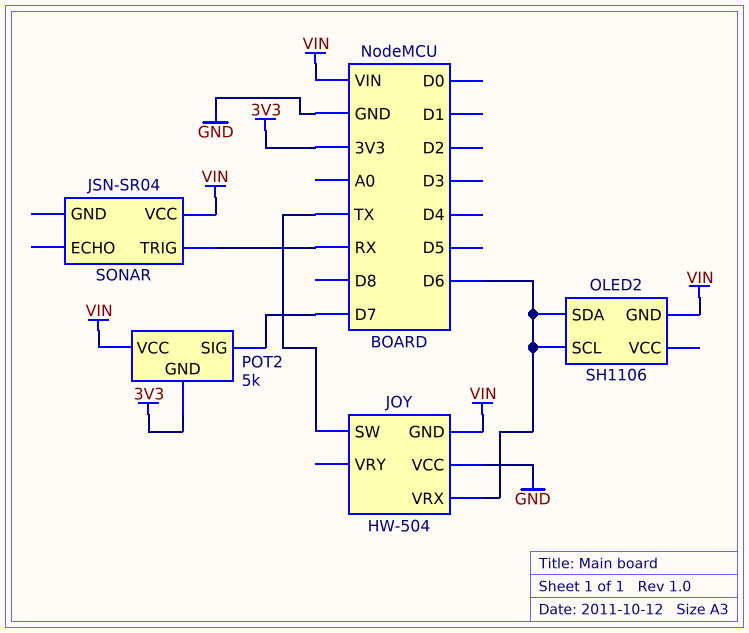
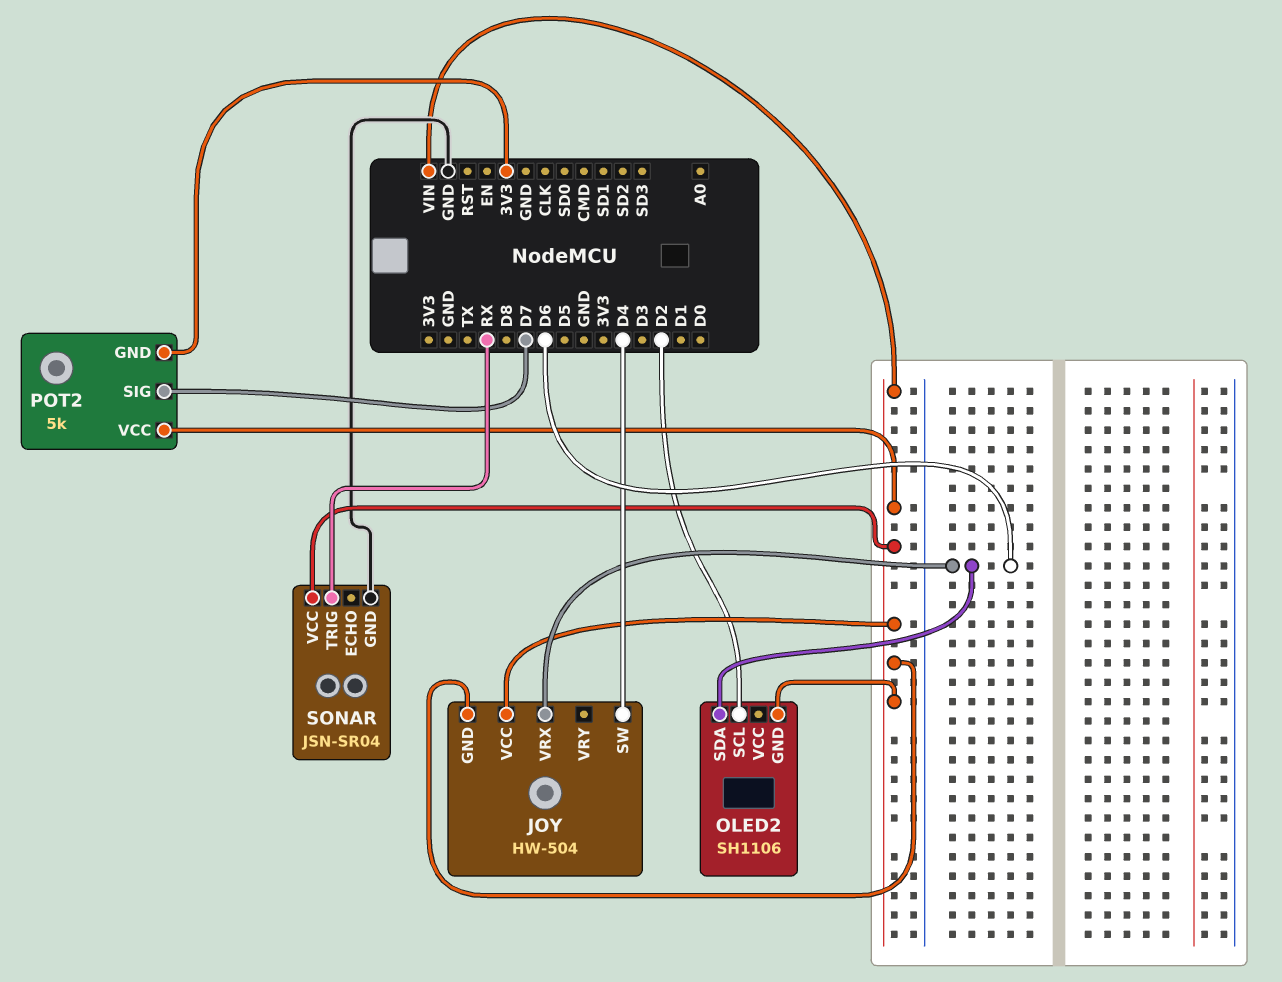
JOY pin SW: TX -> D4
JOY pin VCC: GND -> VIN
OLED2 pin SCL: D6 -> D2
SONAR pin GND: none -> GND

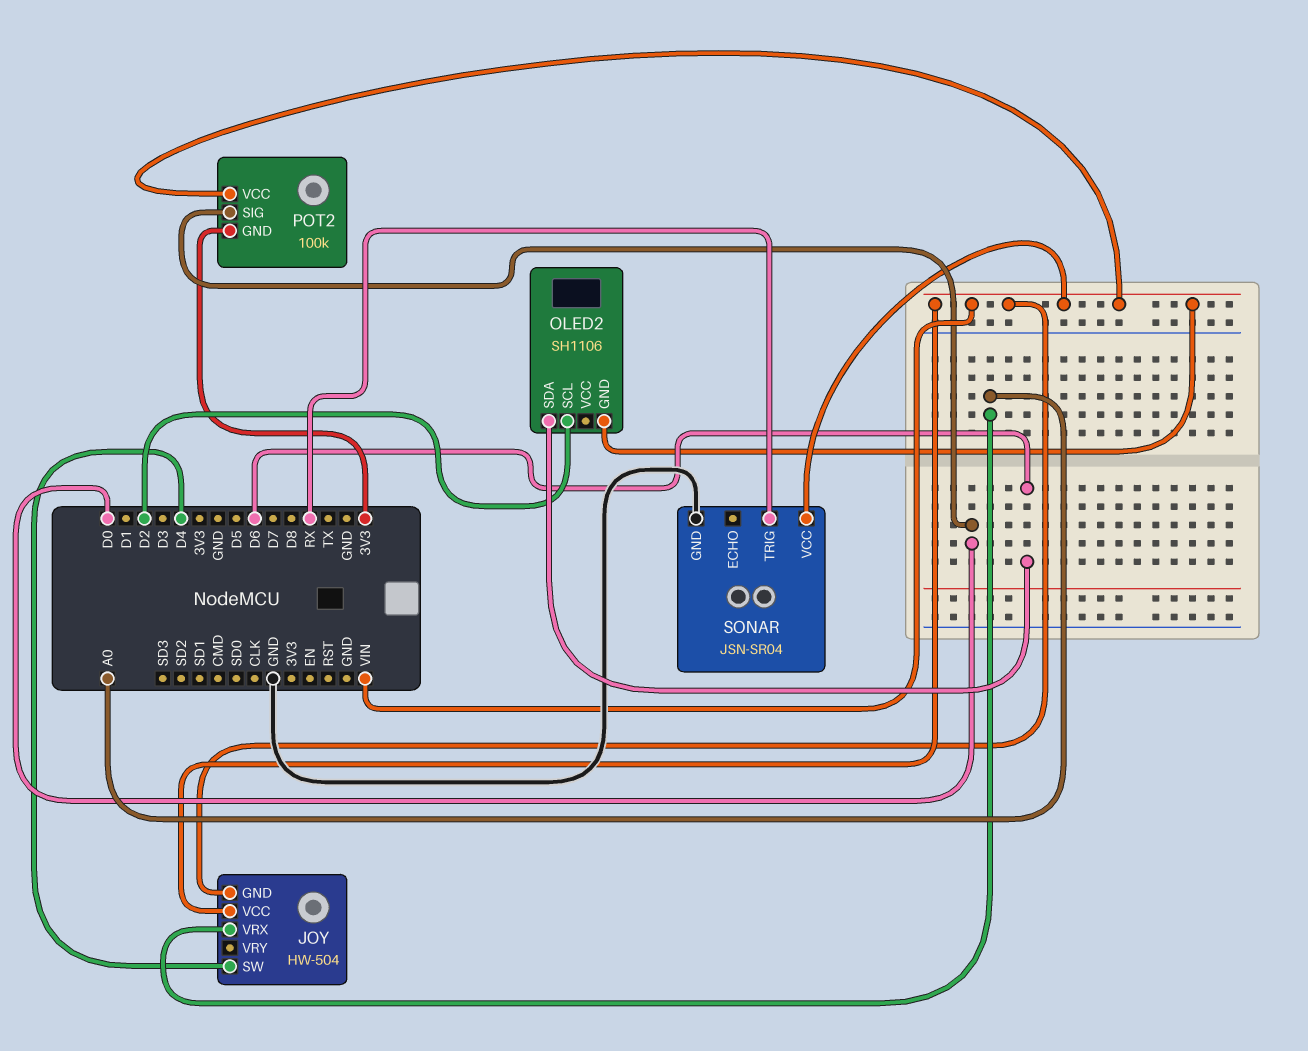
JOY pin VRX: D6 -> A0
POT2: 5k -> 100k
POT2 pin SIG: D7 -> D0

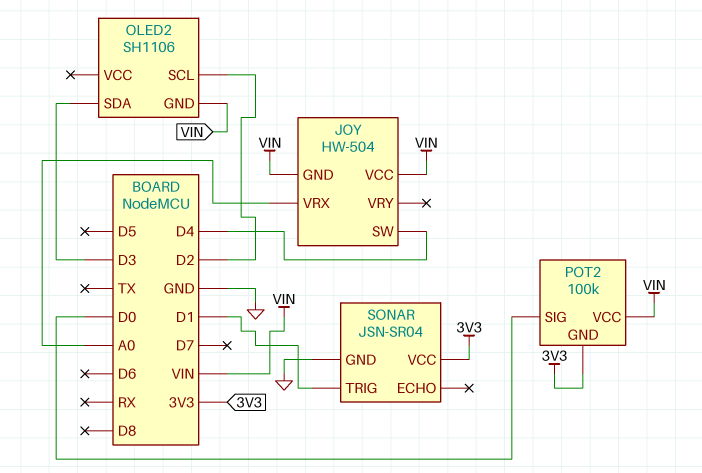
OLED2 pin SDA: D6 -> D3
SONAR pin TRIG: RX -> D1
SONAR pin VCC: VIN -> 3V3

